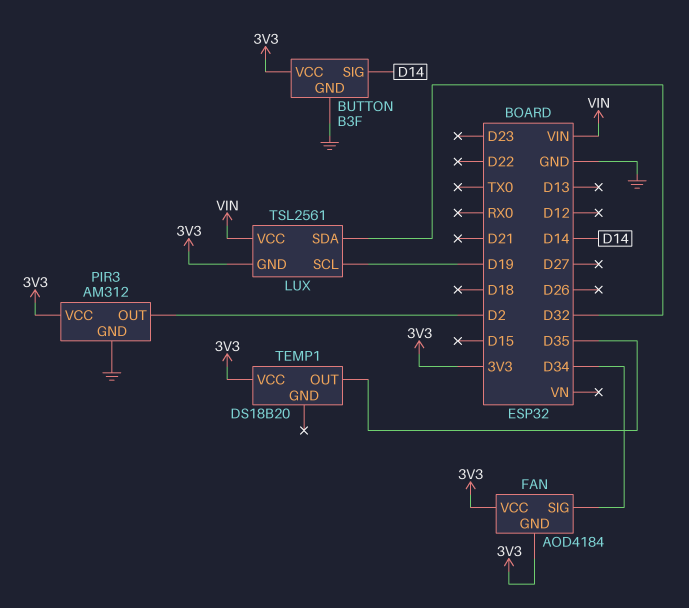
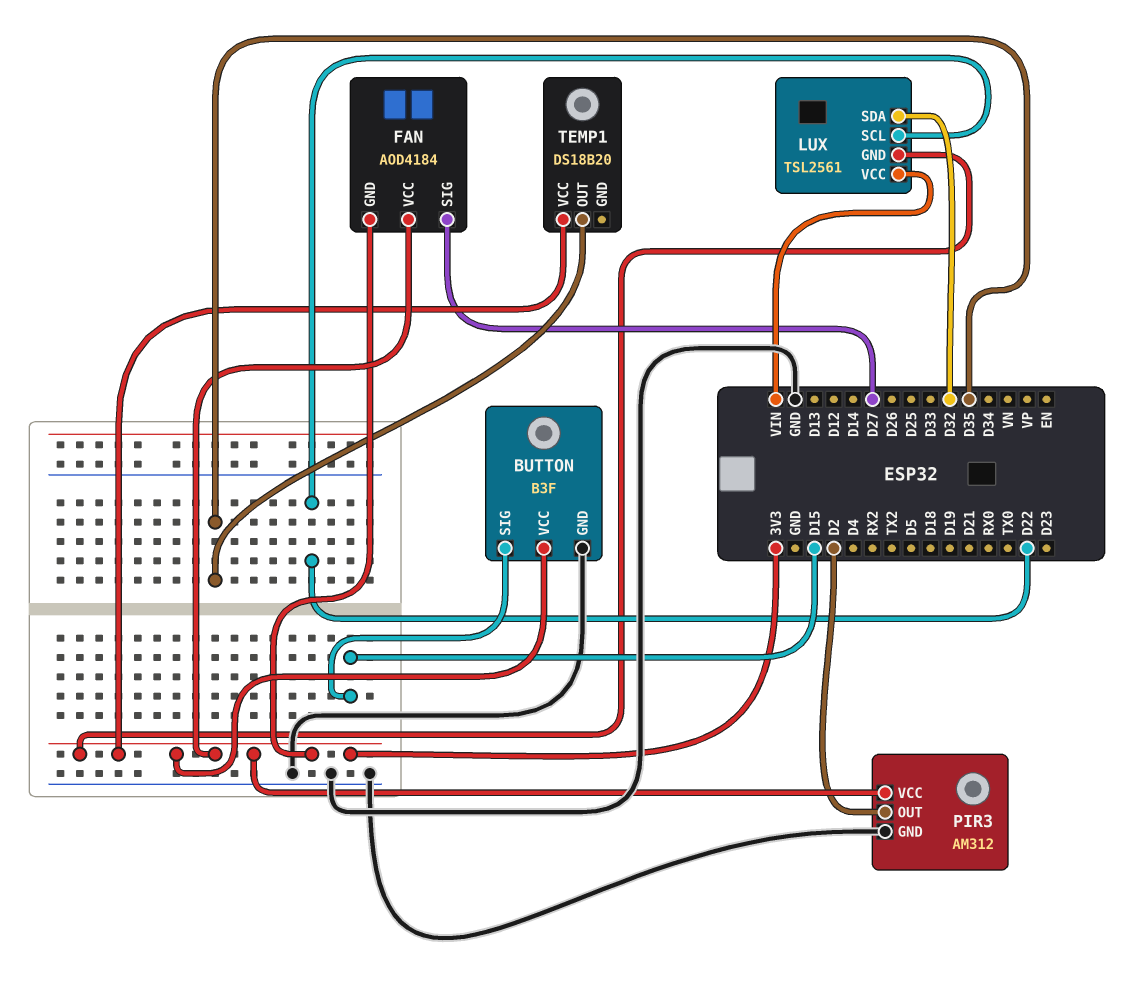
BUTTON pin SIG: D14 -> D15
FAN pin SIG: D34 -> D27
LUX pin SCL: D19 -> D22

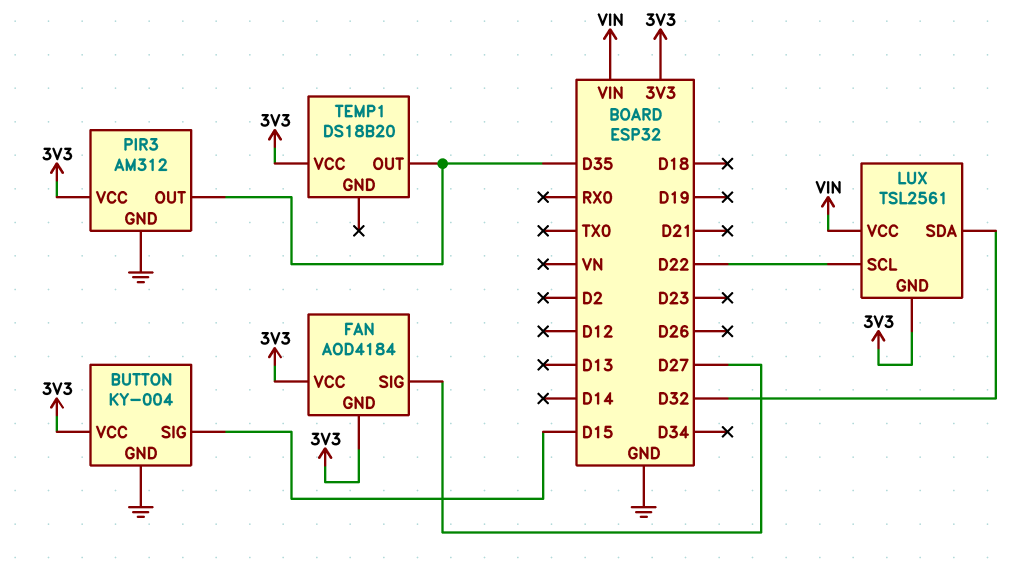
BUTTON: B3F -> KY-004
PIR3 pin OUT: D2 -> D35

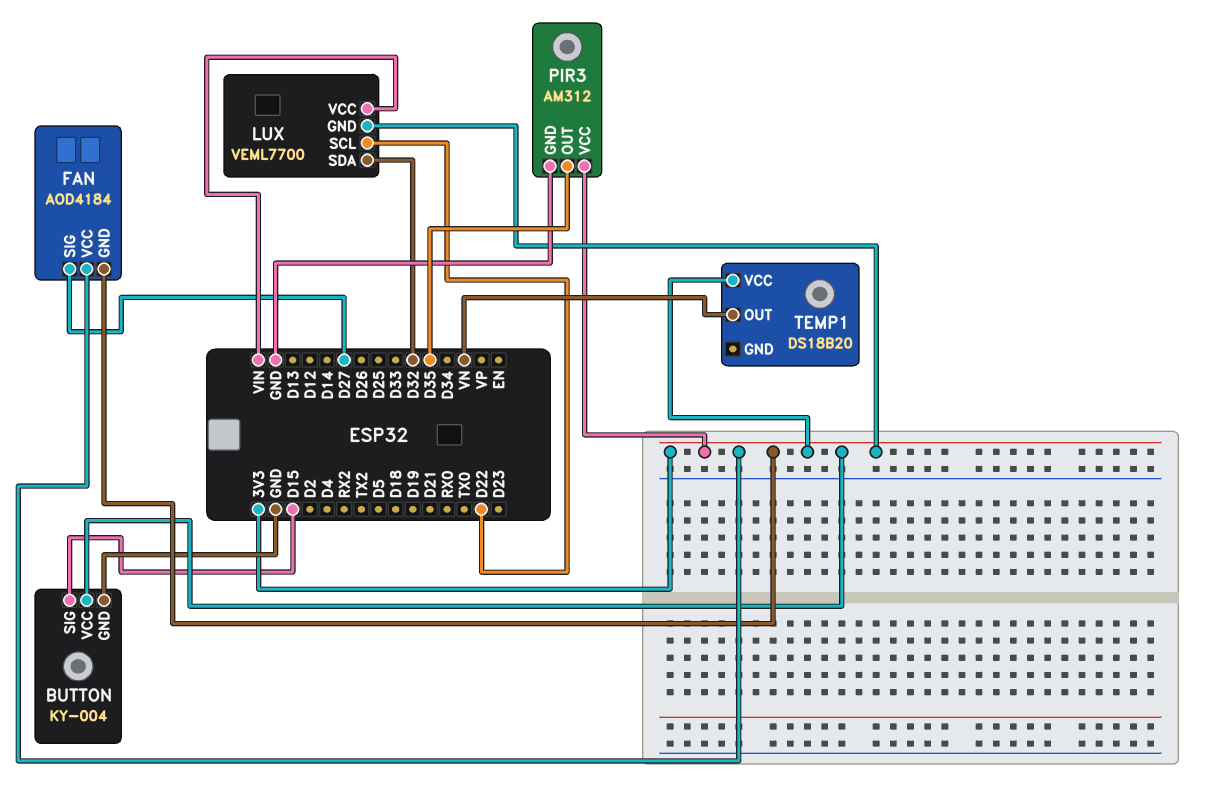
LUX: TSL2561 -> VEML7700
TEMP1 pin OUT: D35 -> VN

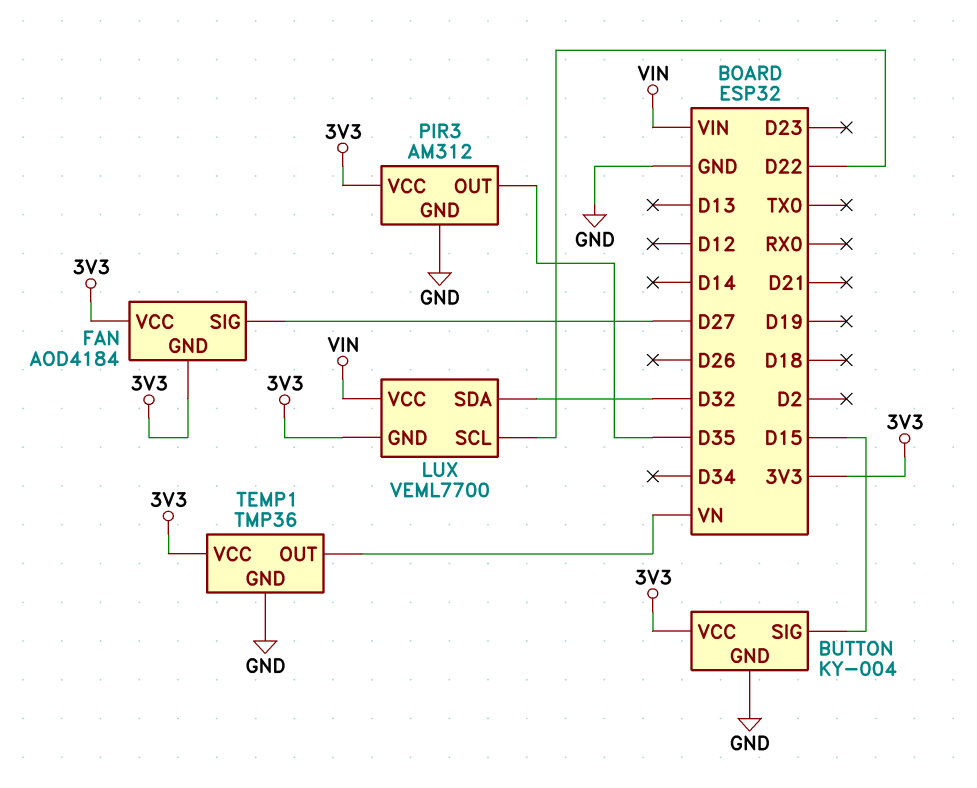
TEMP1: DS18B20 -> TMP36
TEMP1 pin GND: none -> GND

